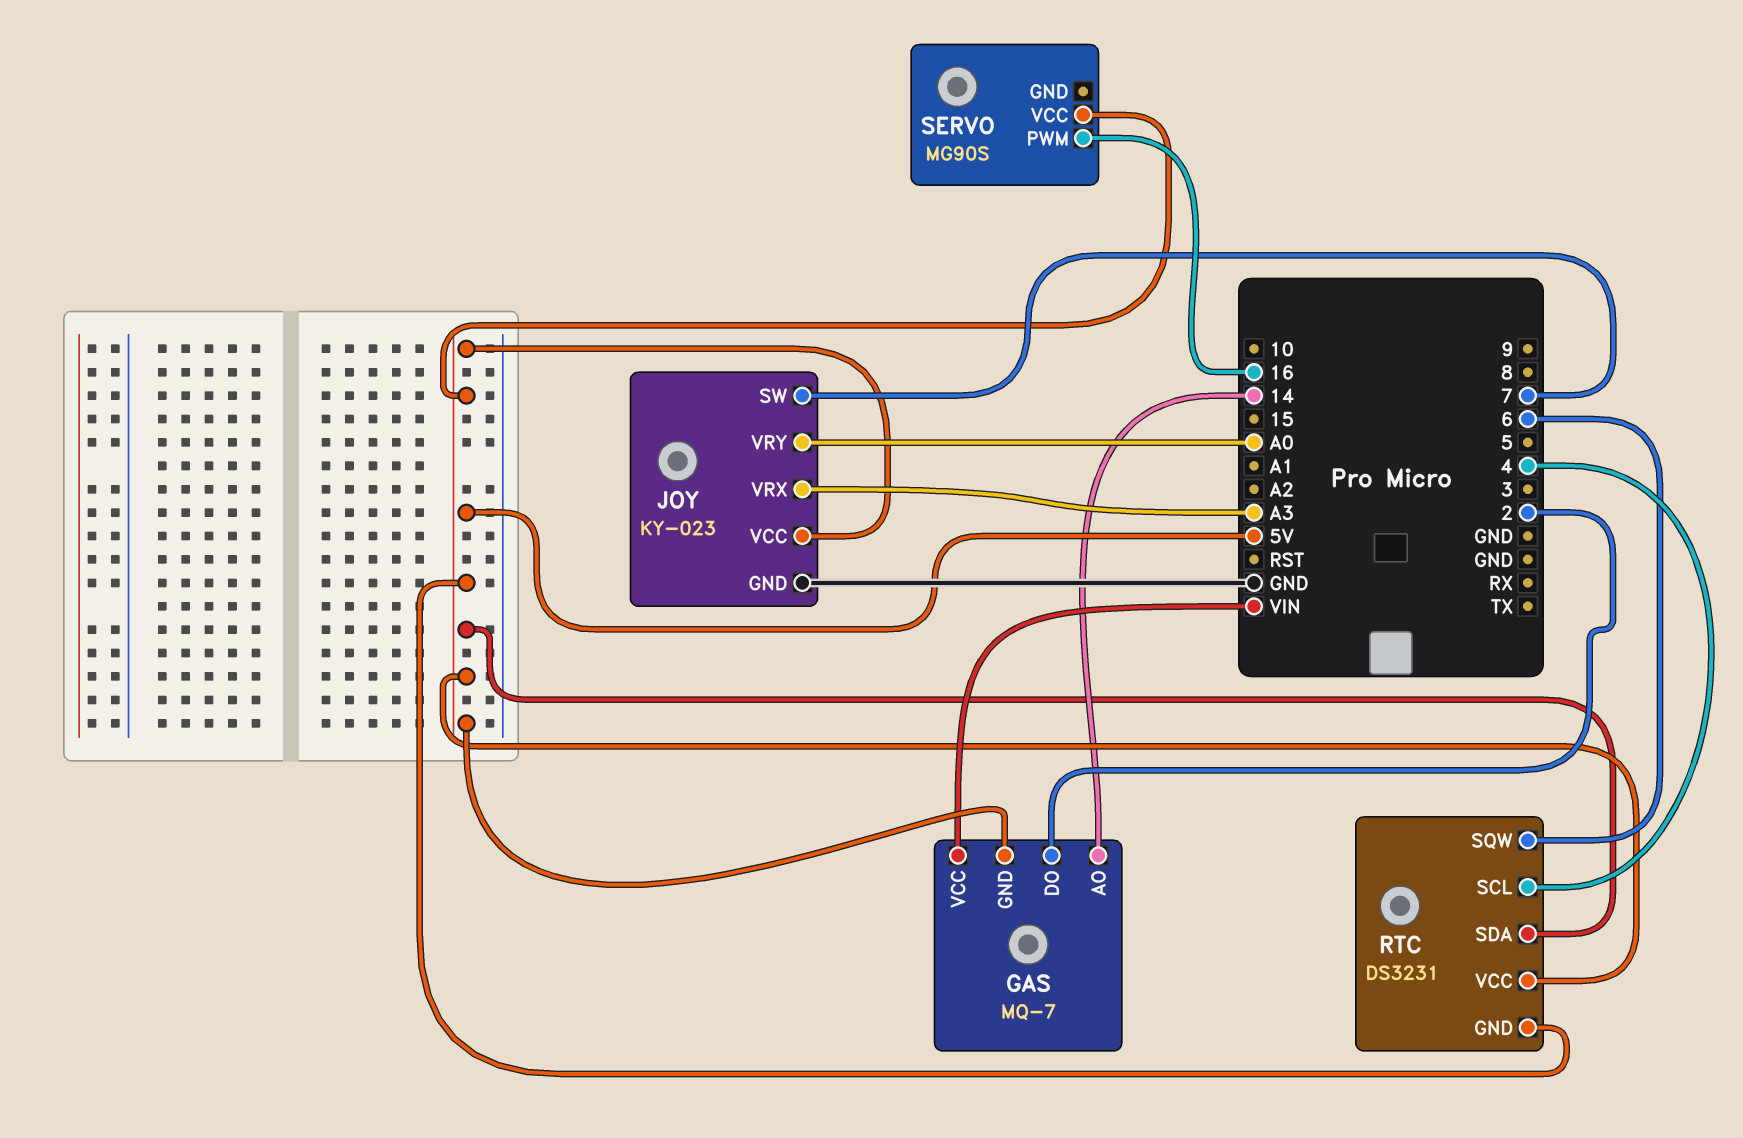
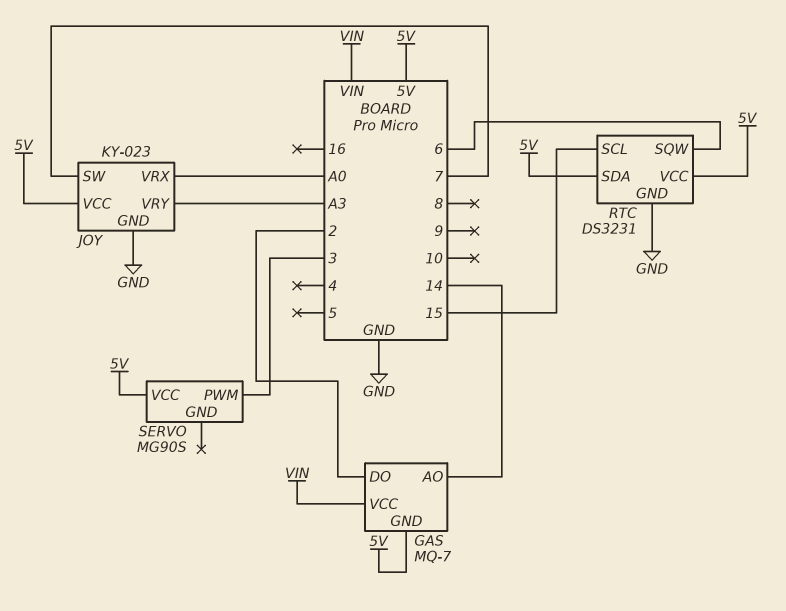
JOY pin VRX: A3 -> A0
JOY pin VRY: A0 -> A3
RTC pin GND: 5V -> GND
RTC pin SCL: 4 -> 15
SERVO pin PWM: 16 -> 3

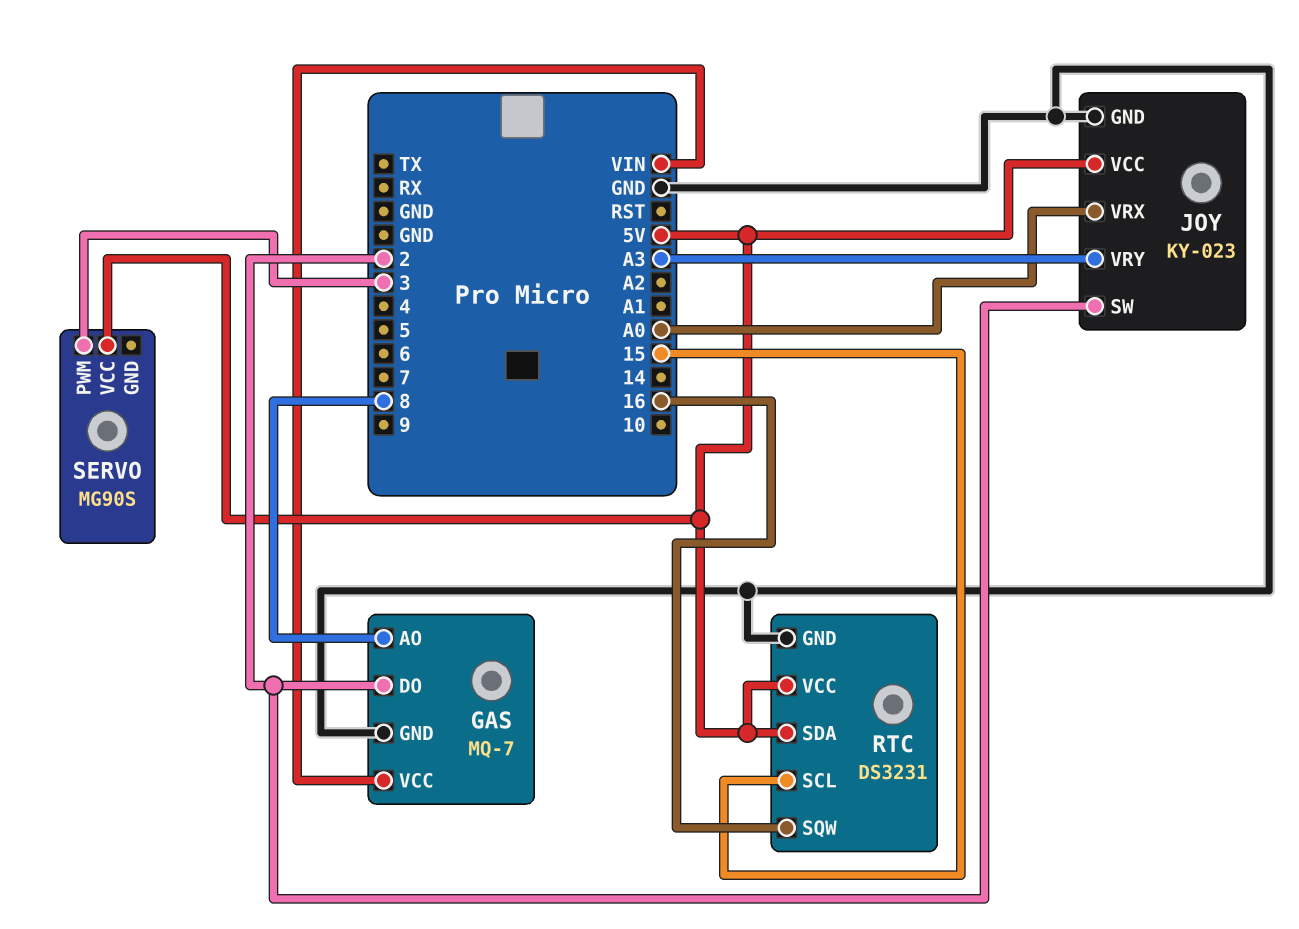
GAS pin AO: 14 -> 8
GAS pin GND: 5V -> GND
JOY pin SW: 7 -> 2
RTC pin SQW: 6 -> 16

